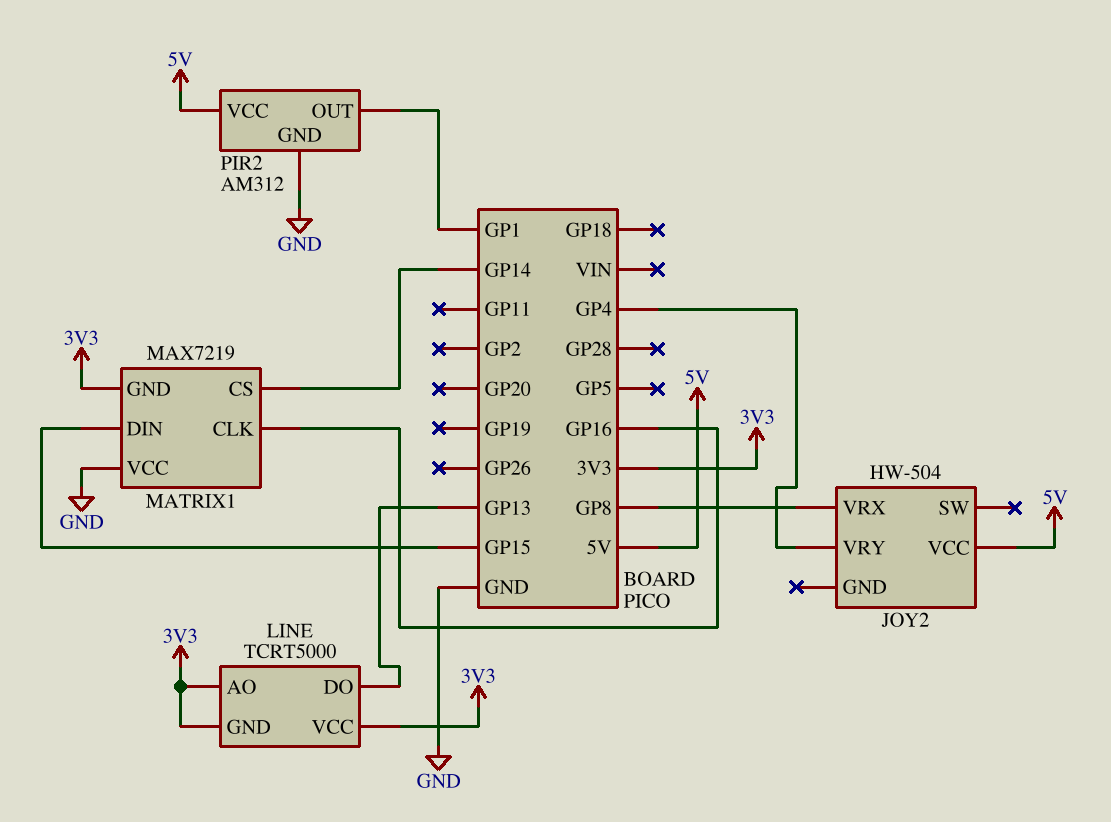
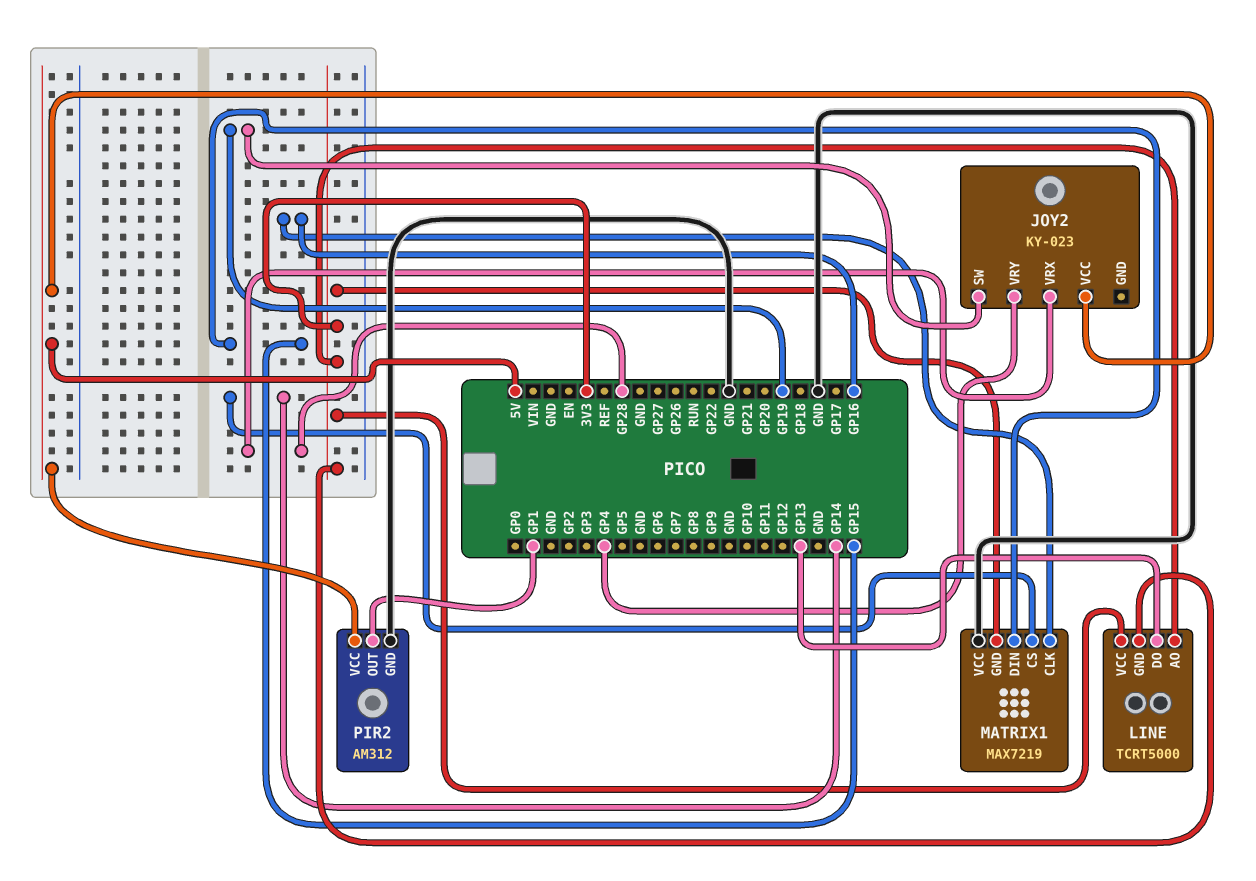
JOY2: HW-504 -> KY-023
JOY2 pin SW: none -> GP19
JOY2 pin VRX: GP8 -> GP28

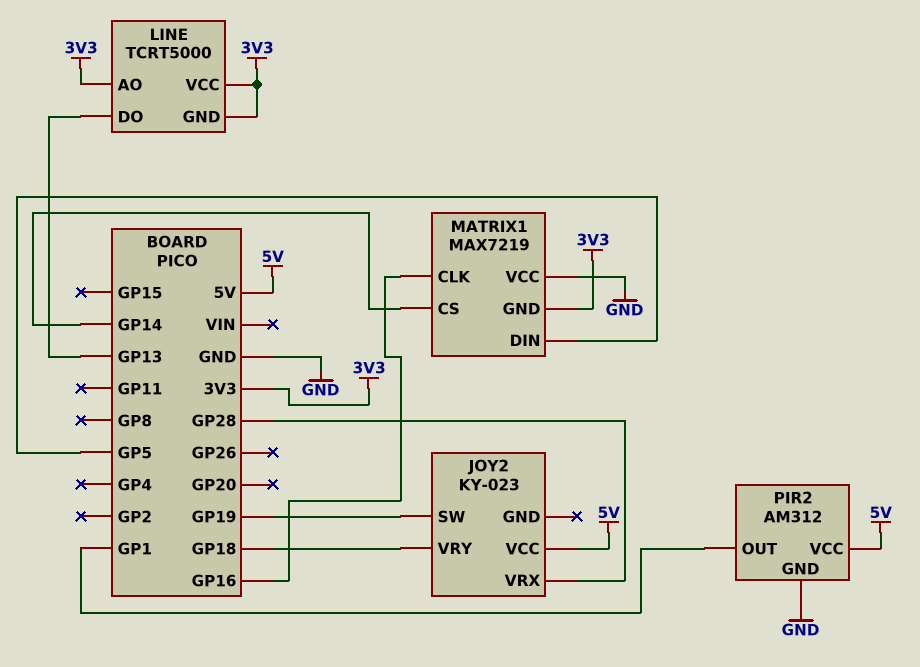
JOY2 pin VRY: GP4 -> GP18
MATRIX1 pin DIN: GP15 -> GP5

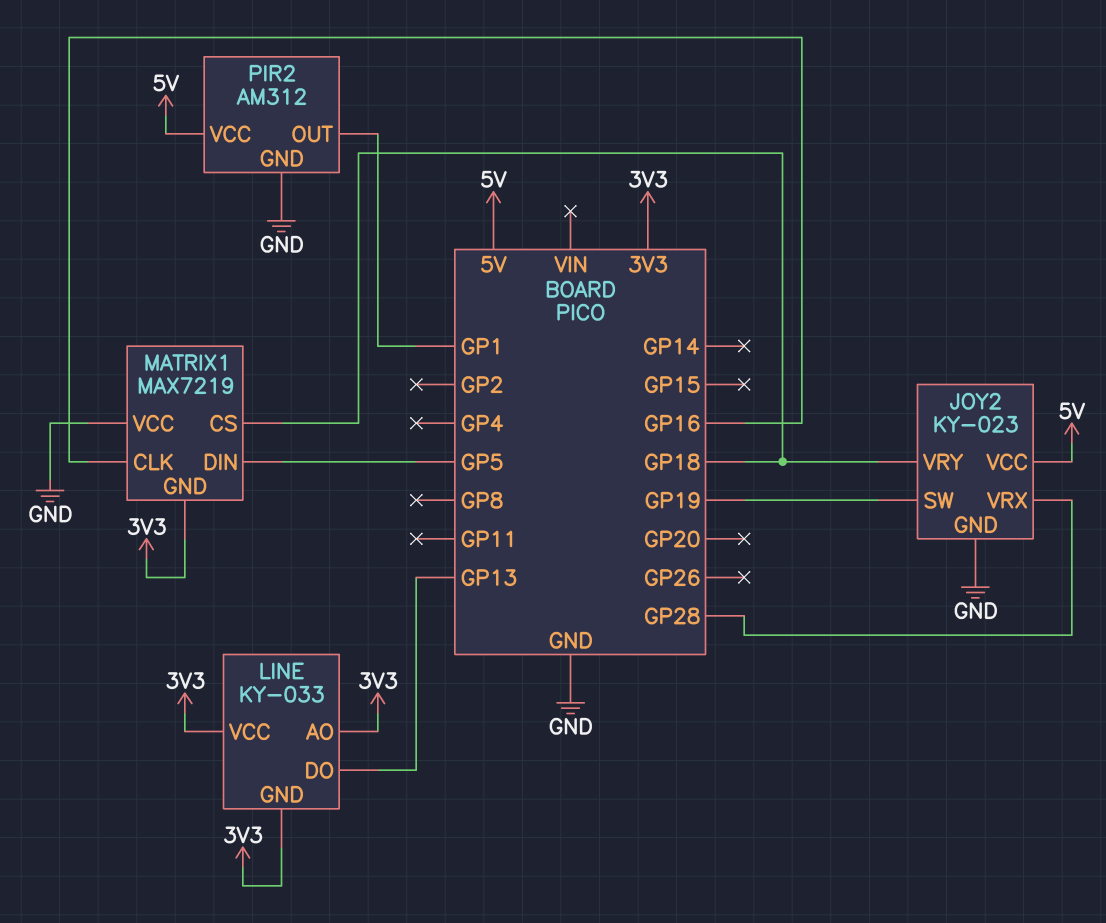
JOY2 pin GND: none -> GND
LINE: TCRT5000 -> KY-033
MATRIX1 pin CS: GP14 -> GP18

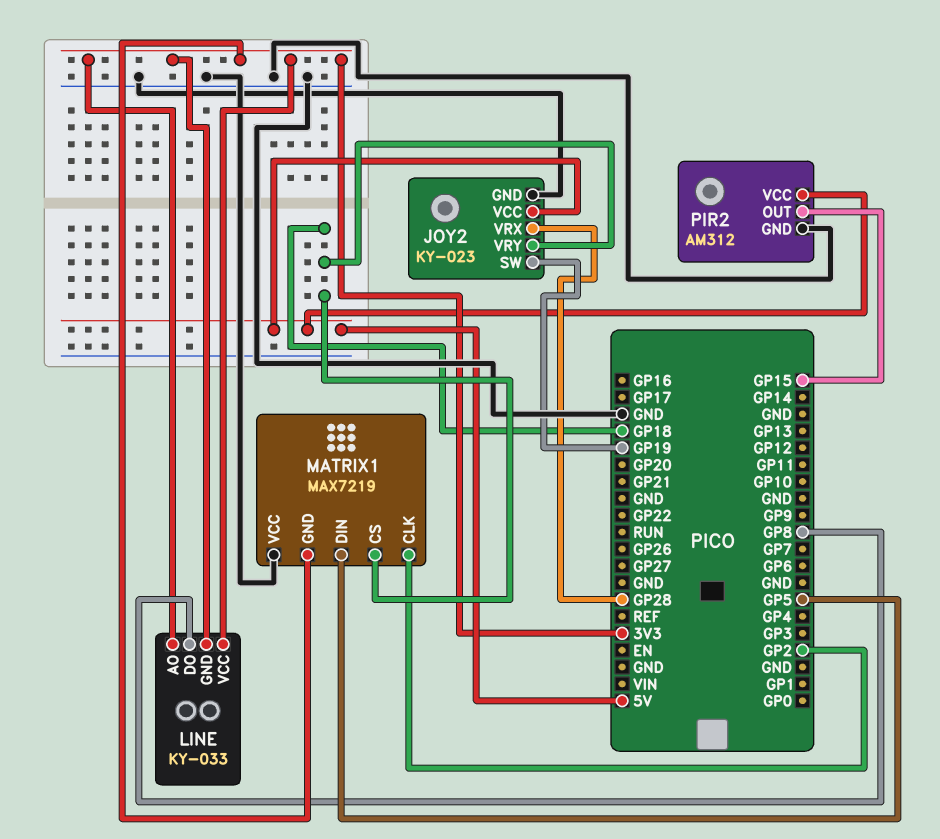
LINE pin DO: GP13 -> GP8
MATRIX1 pin CLK: GP16 -> GP2
PIR2 pin OUT: GP1 -> GP15

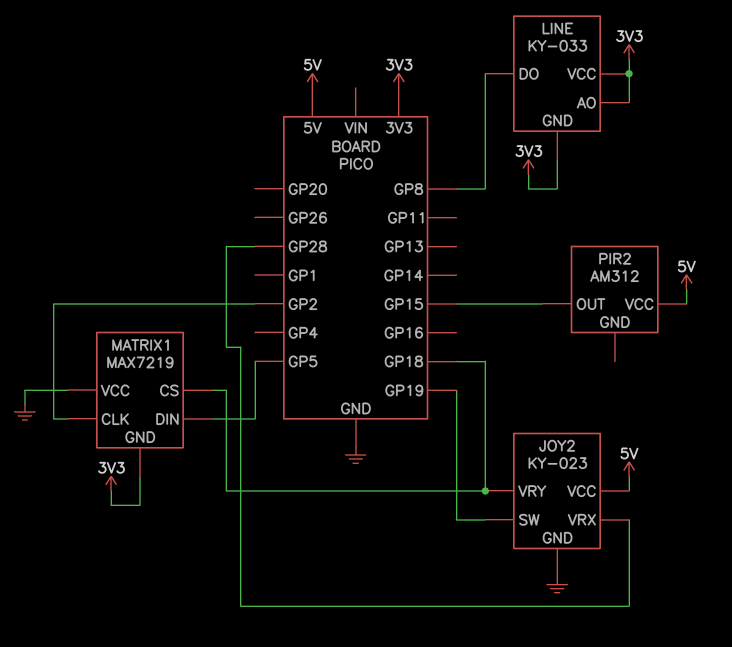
PIR2 pin GND: GND -> none

